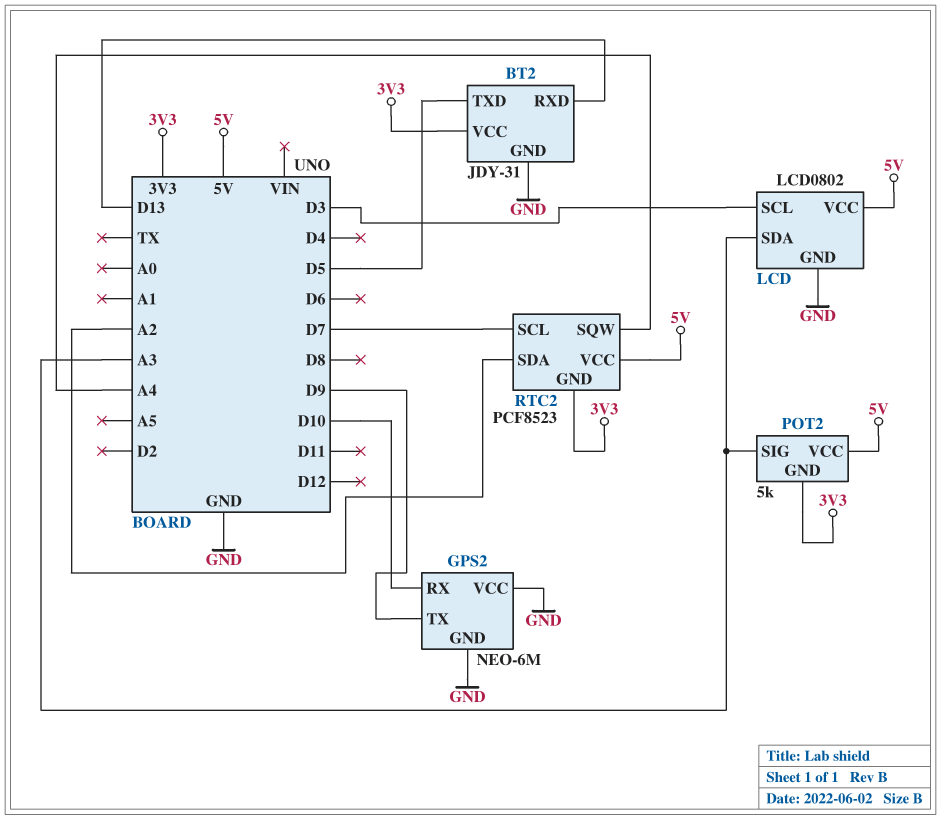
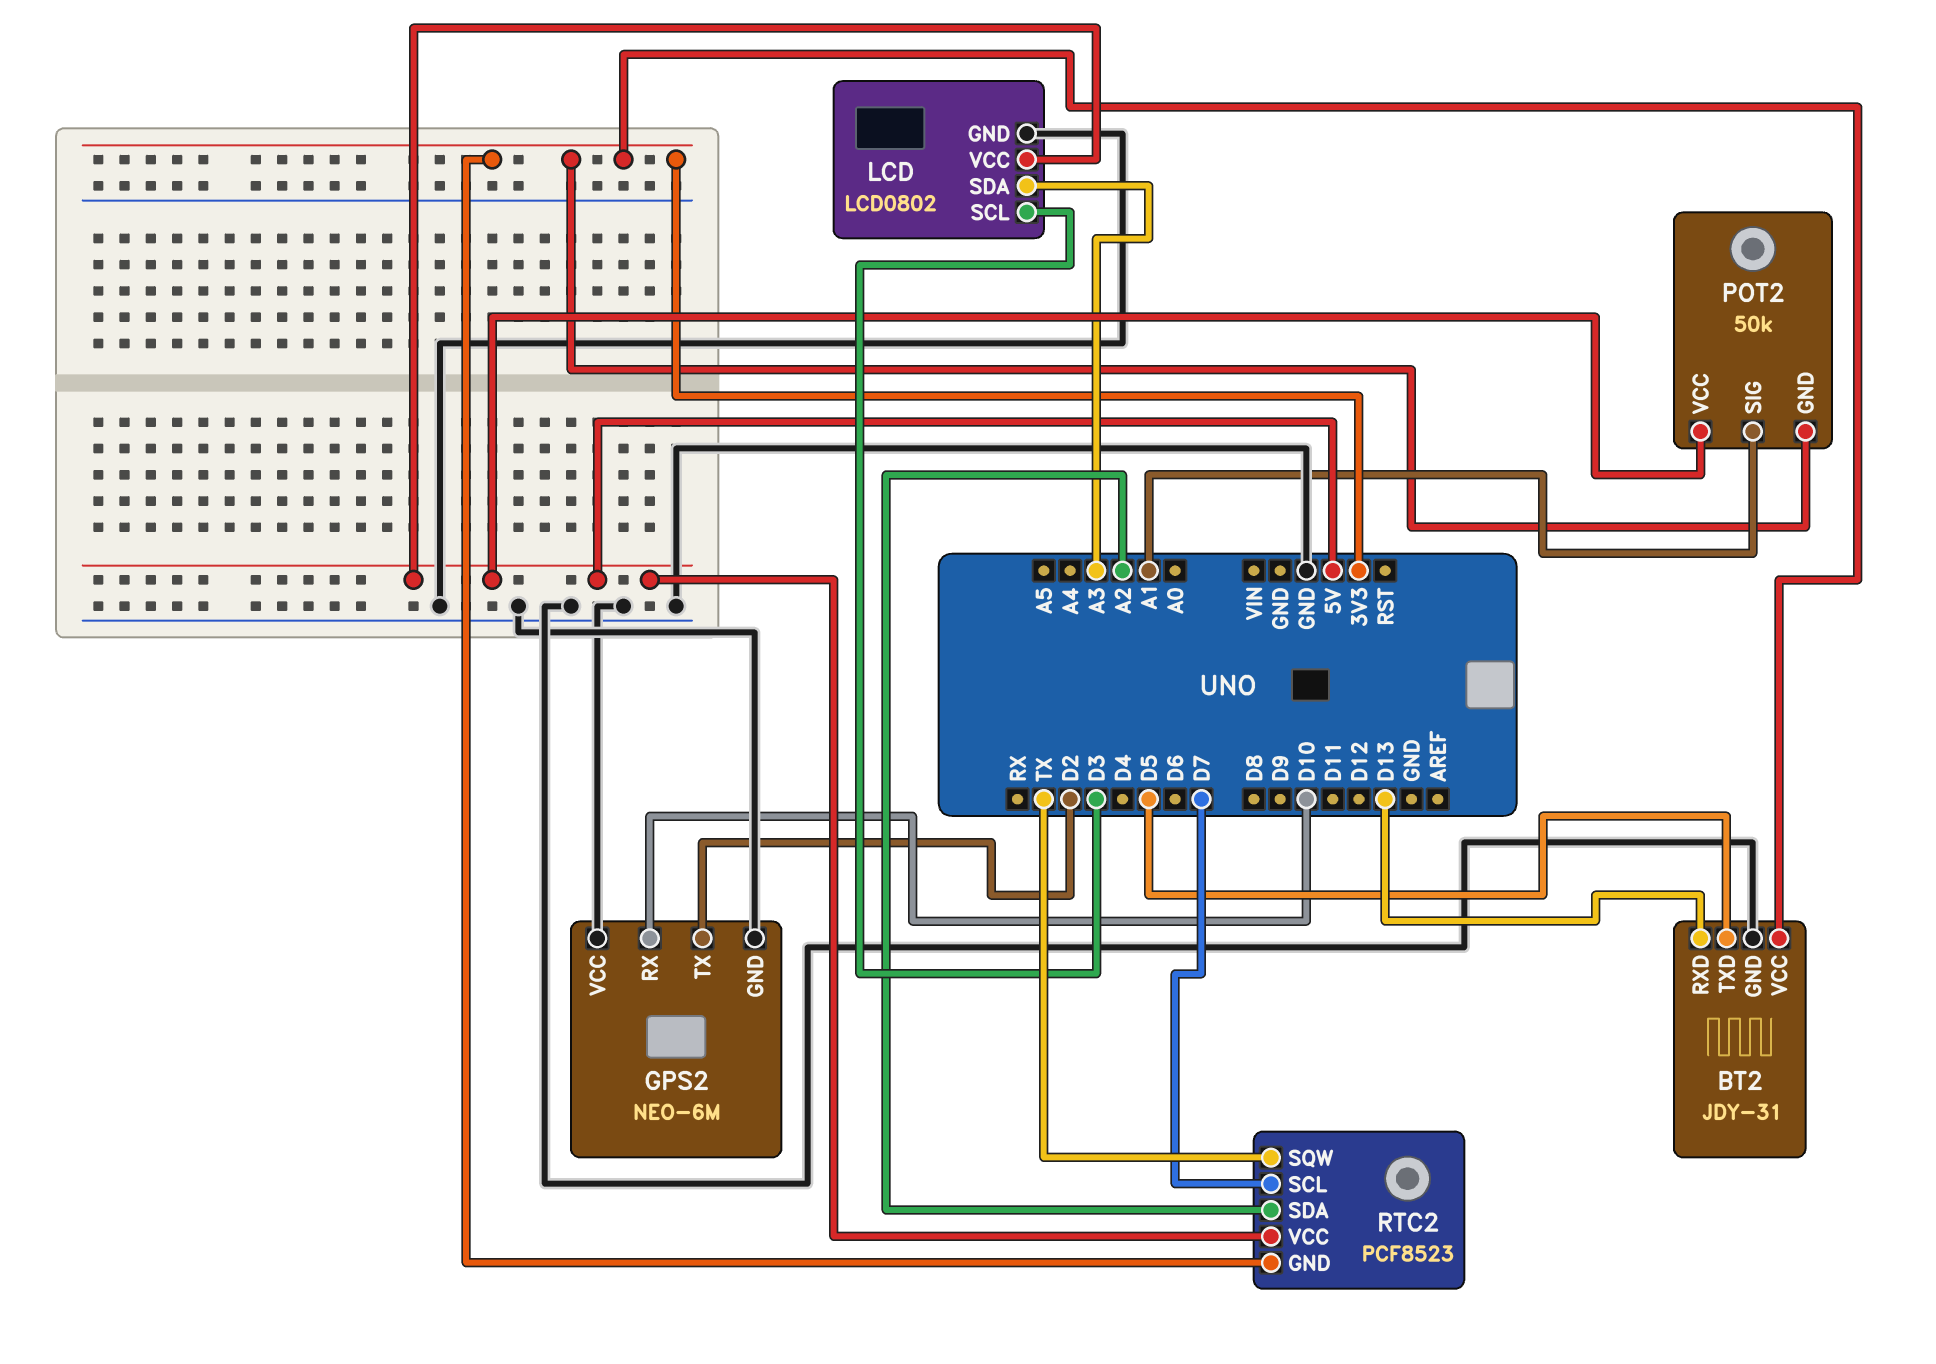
GPS2 pin TX: D9 -> D2
POT2: 5k -> 50k
POT2 pin SIG: A3 -> A1
RTC2 pin SQW: A4 -> TX

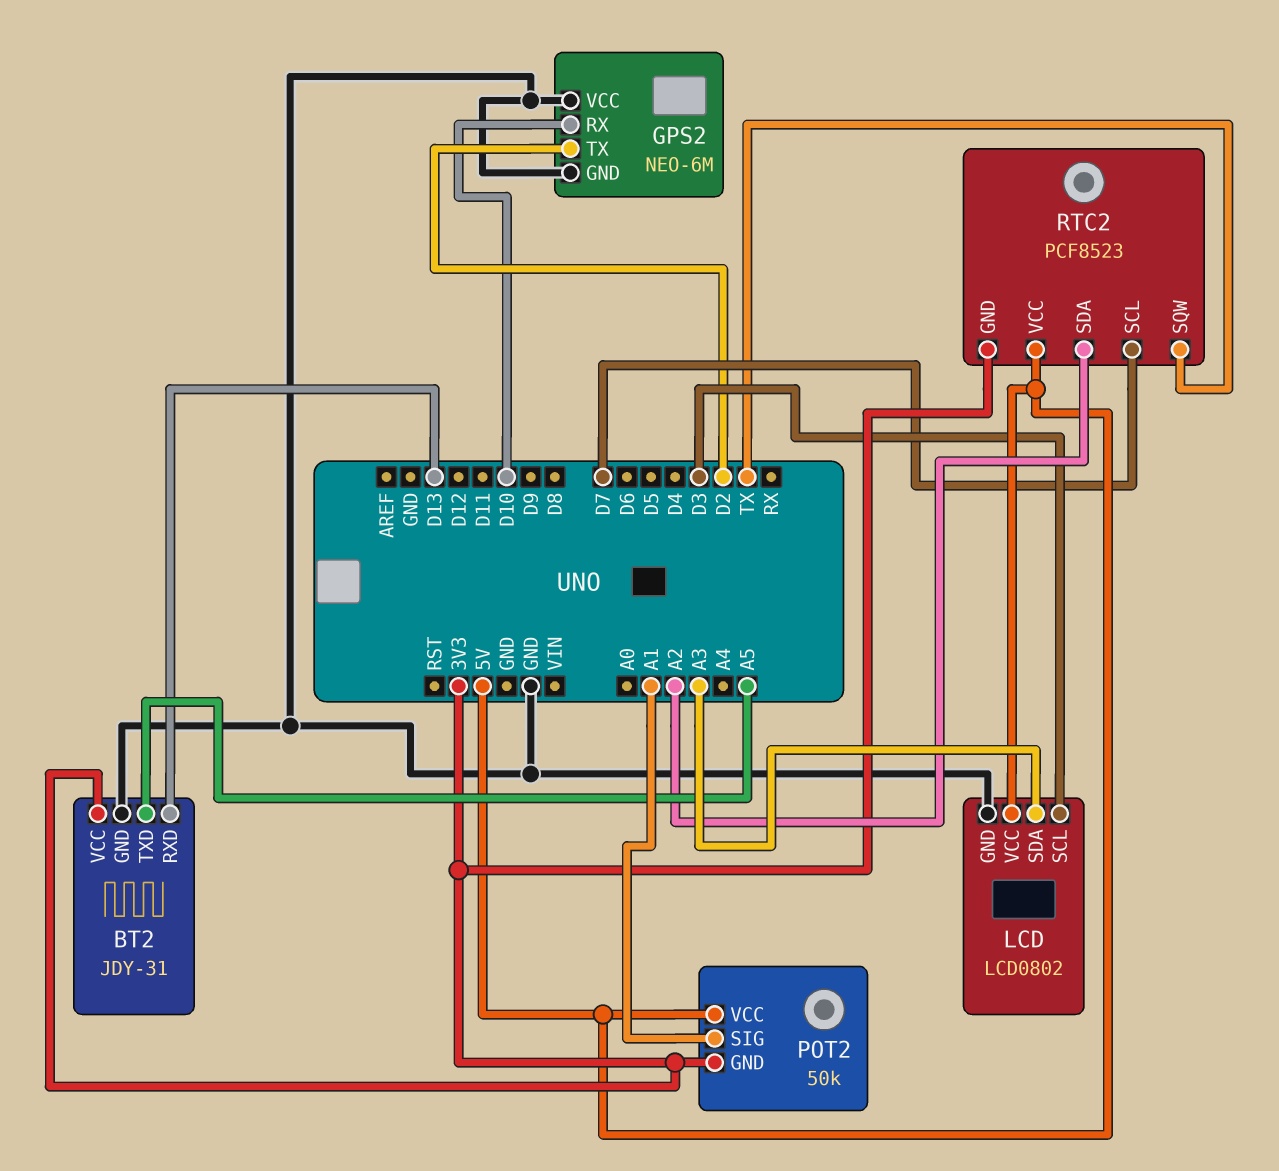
BT2 pin TXD: D5 -> A5

